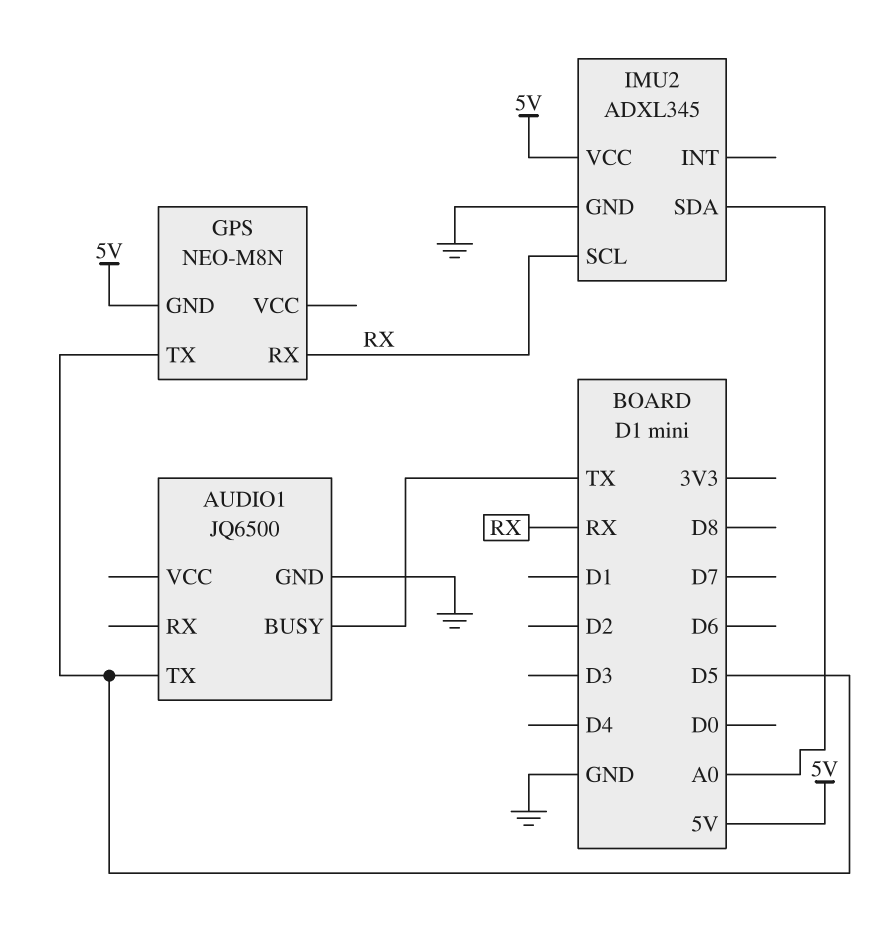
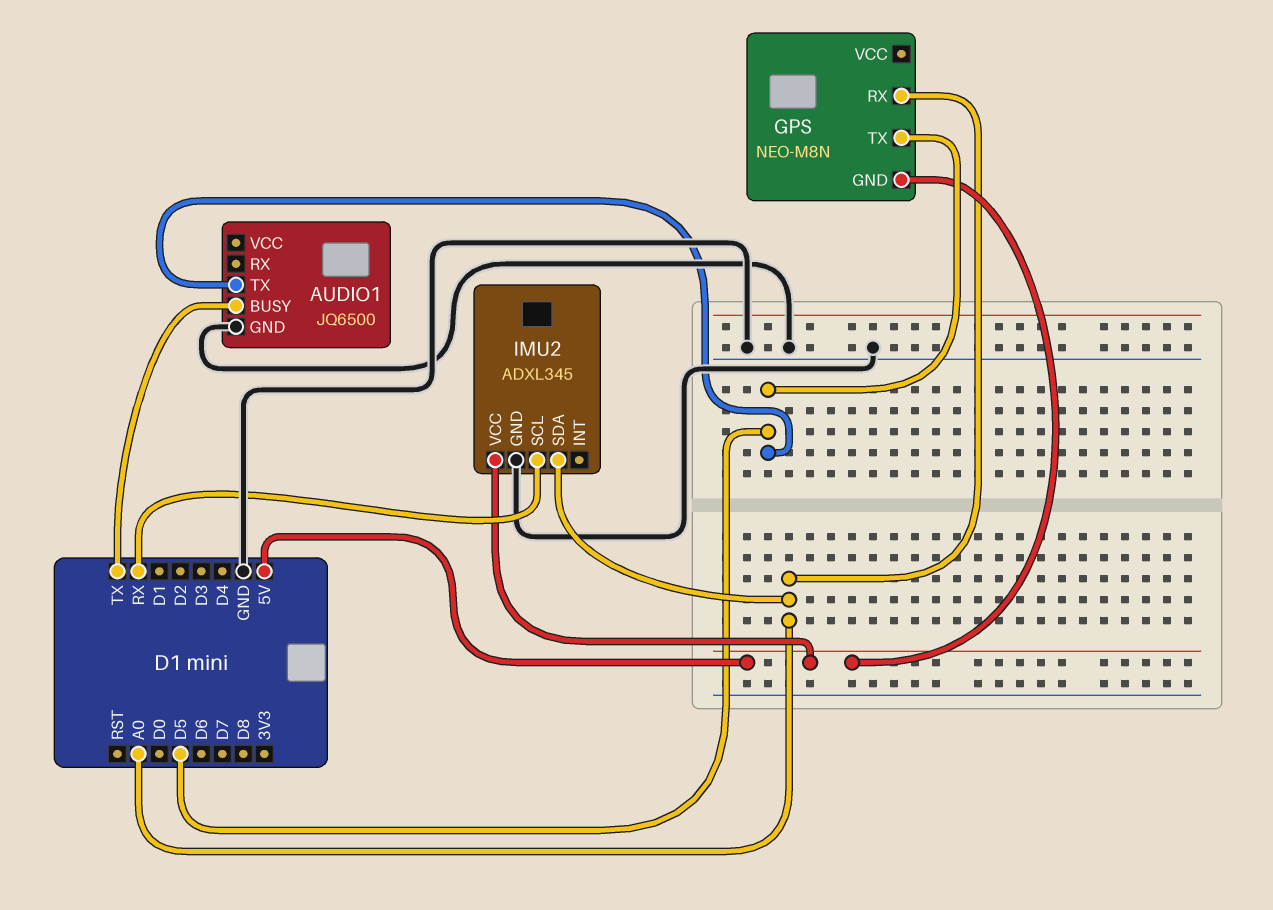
GPS pin RX: RX -> A0

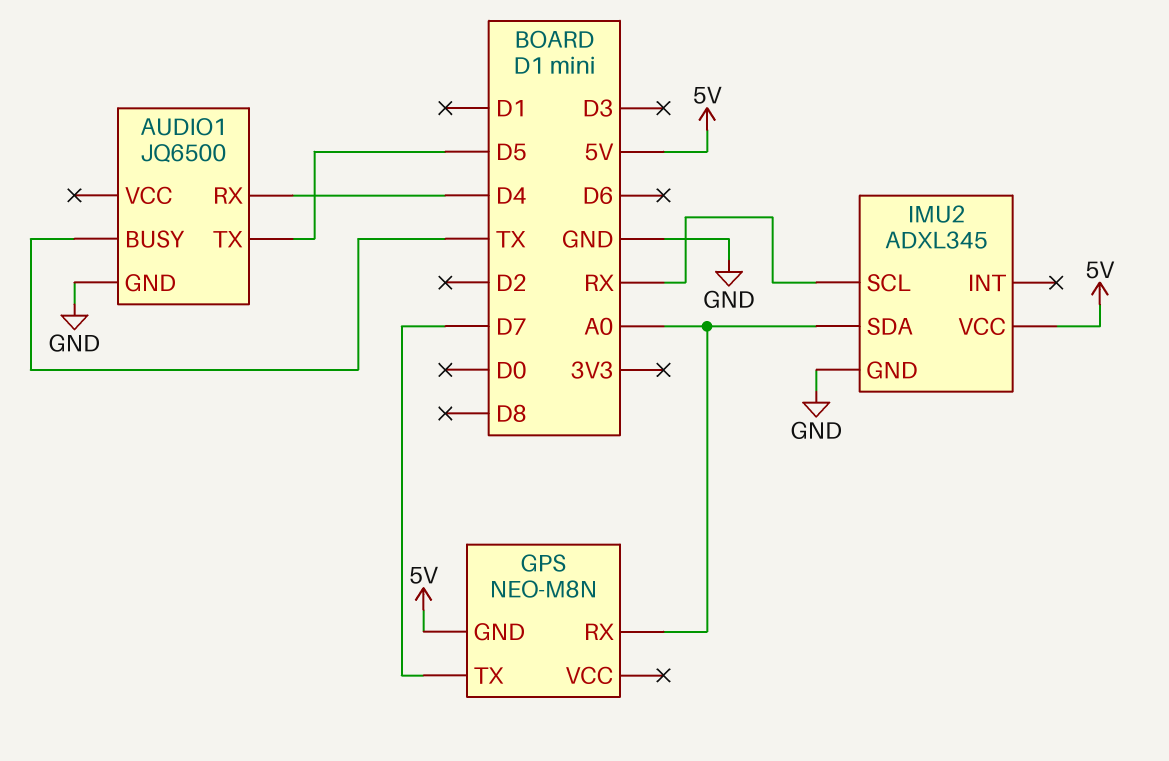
AUDIO1 pin RX: none -> D4
GPS pin TX: D5 -> D7

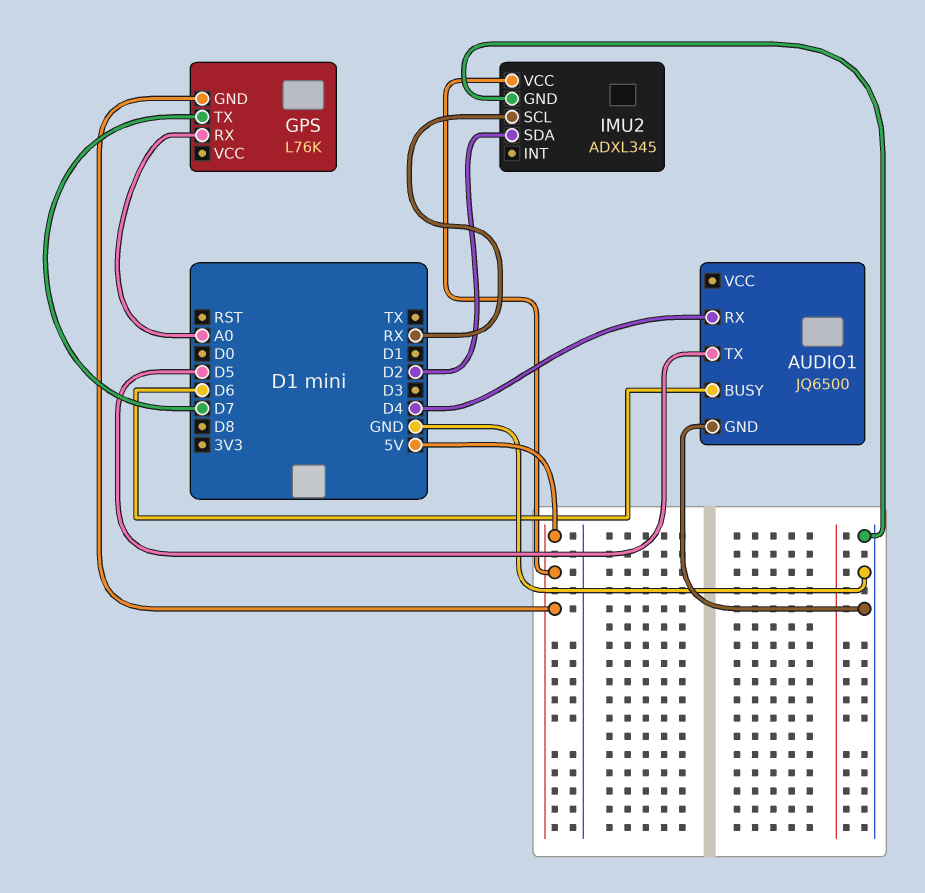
AUDIO1 pin BUSY: TX -> D6
GPS: NEO-M8N -> L76K
IMU2 pin SDA: A0 -> D2

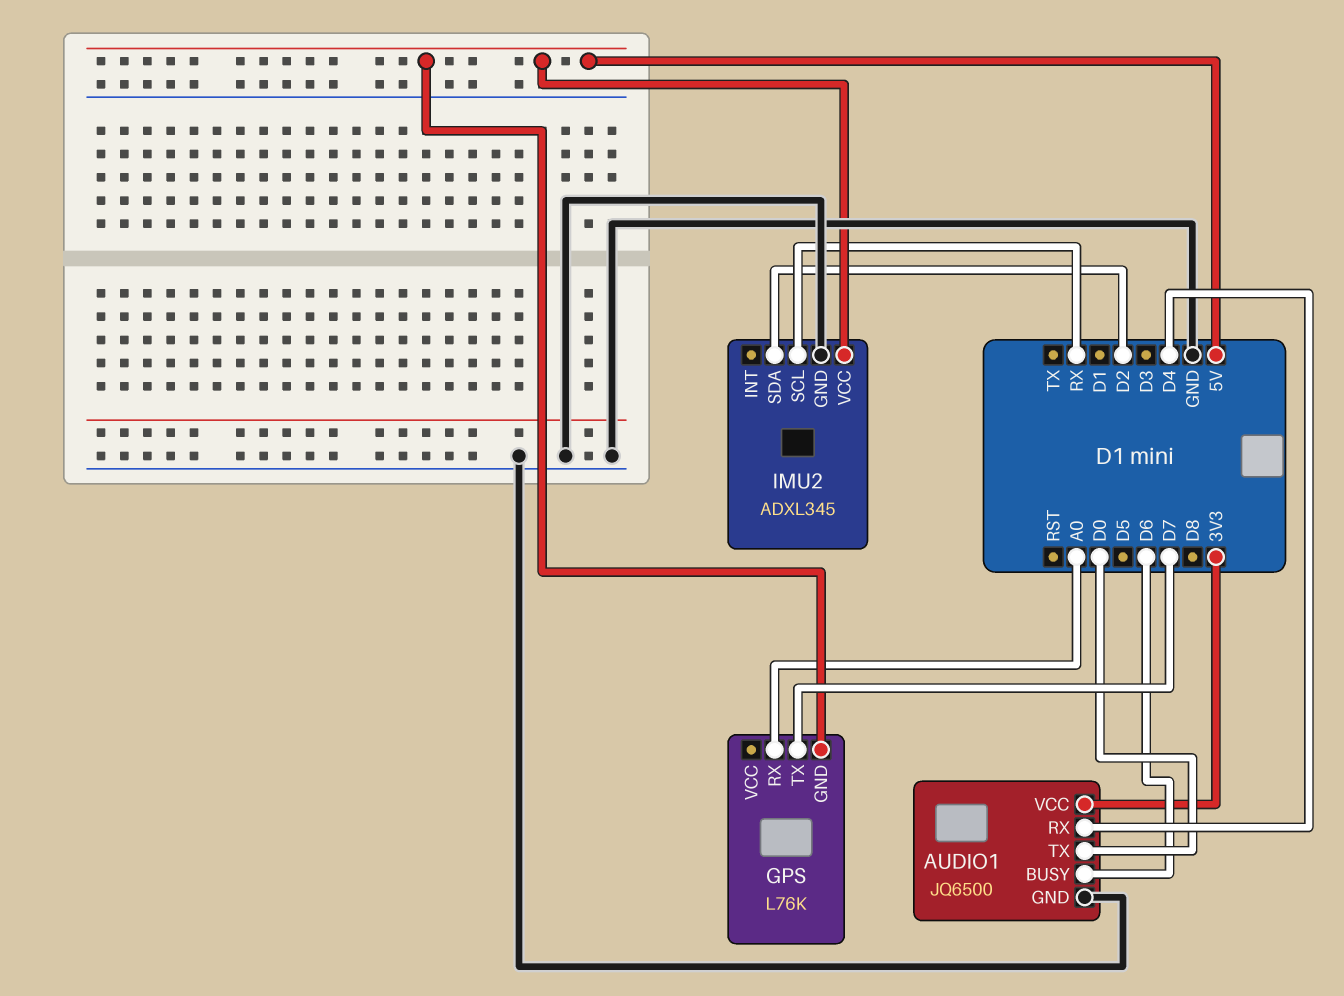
AUDIO1 pin TX: D5 -> D0
AUDIO1 pin VCC: none -> 3V3

